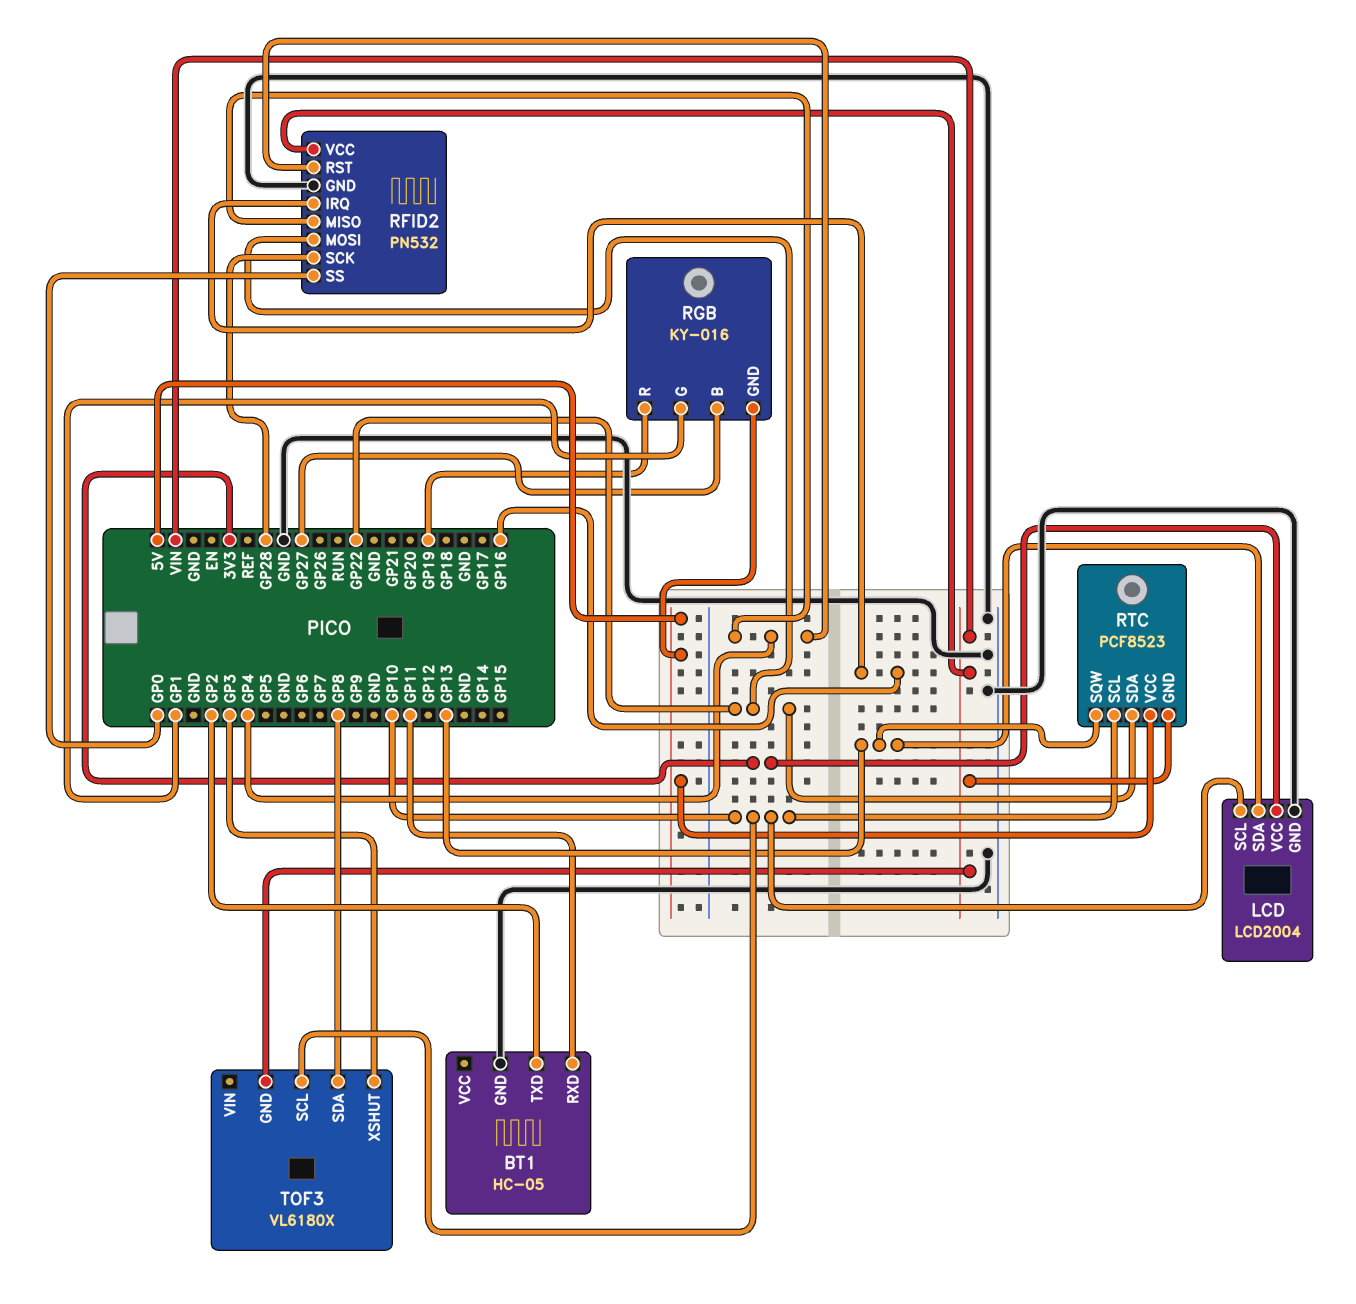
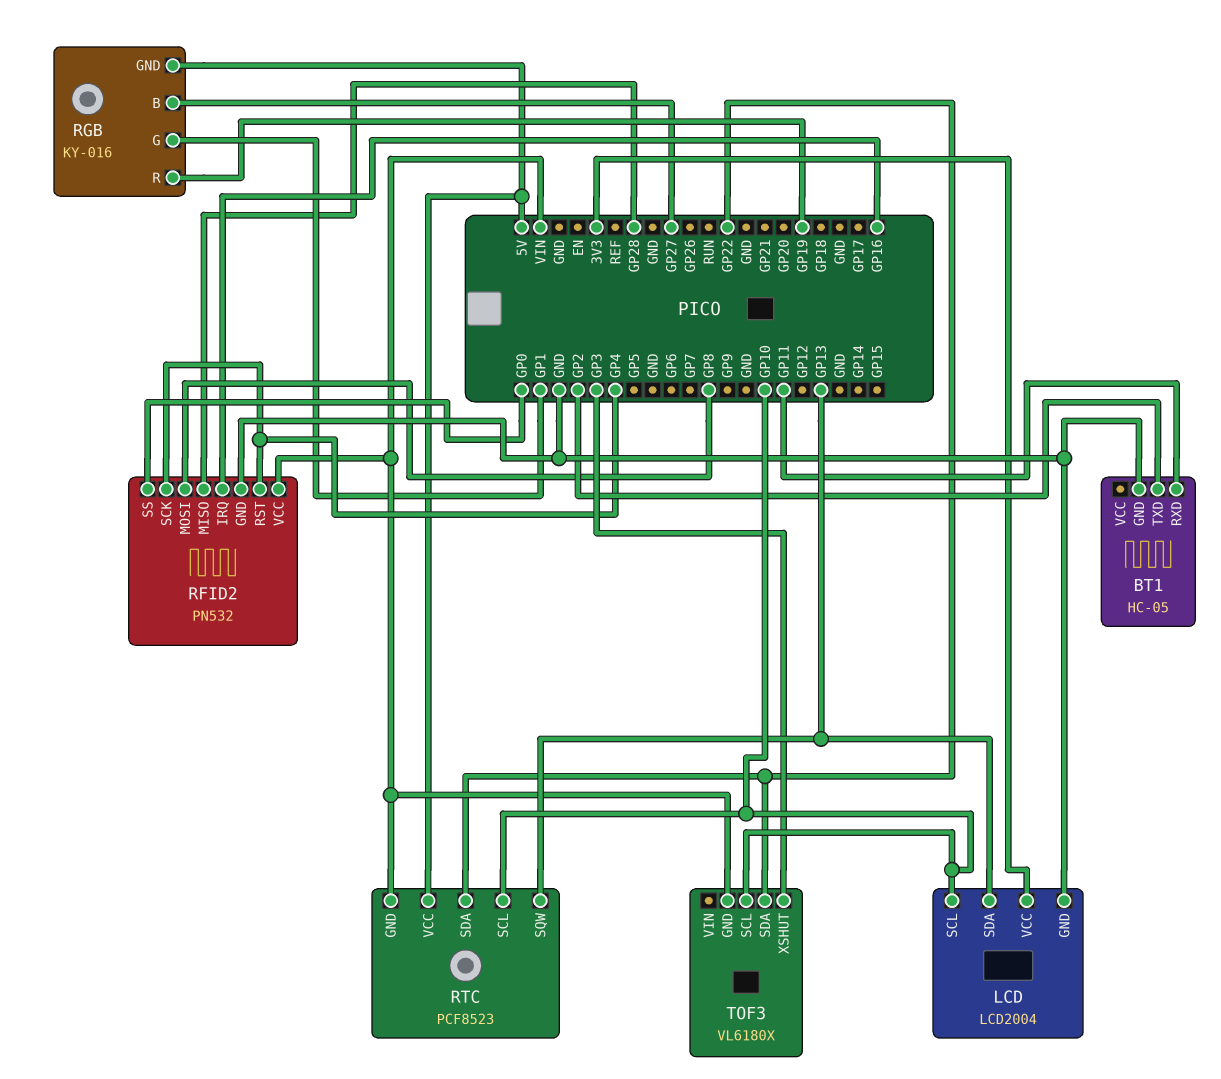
RFID2 pin MISO: GP4 -> GP28
RFID2 pin MOSI: GP22 -> GP8
RFID2 pin SCK: GP28 -> GP4
TOF3 pin SDA: GP8 -> GP22

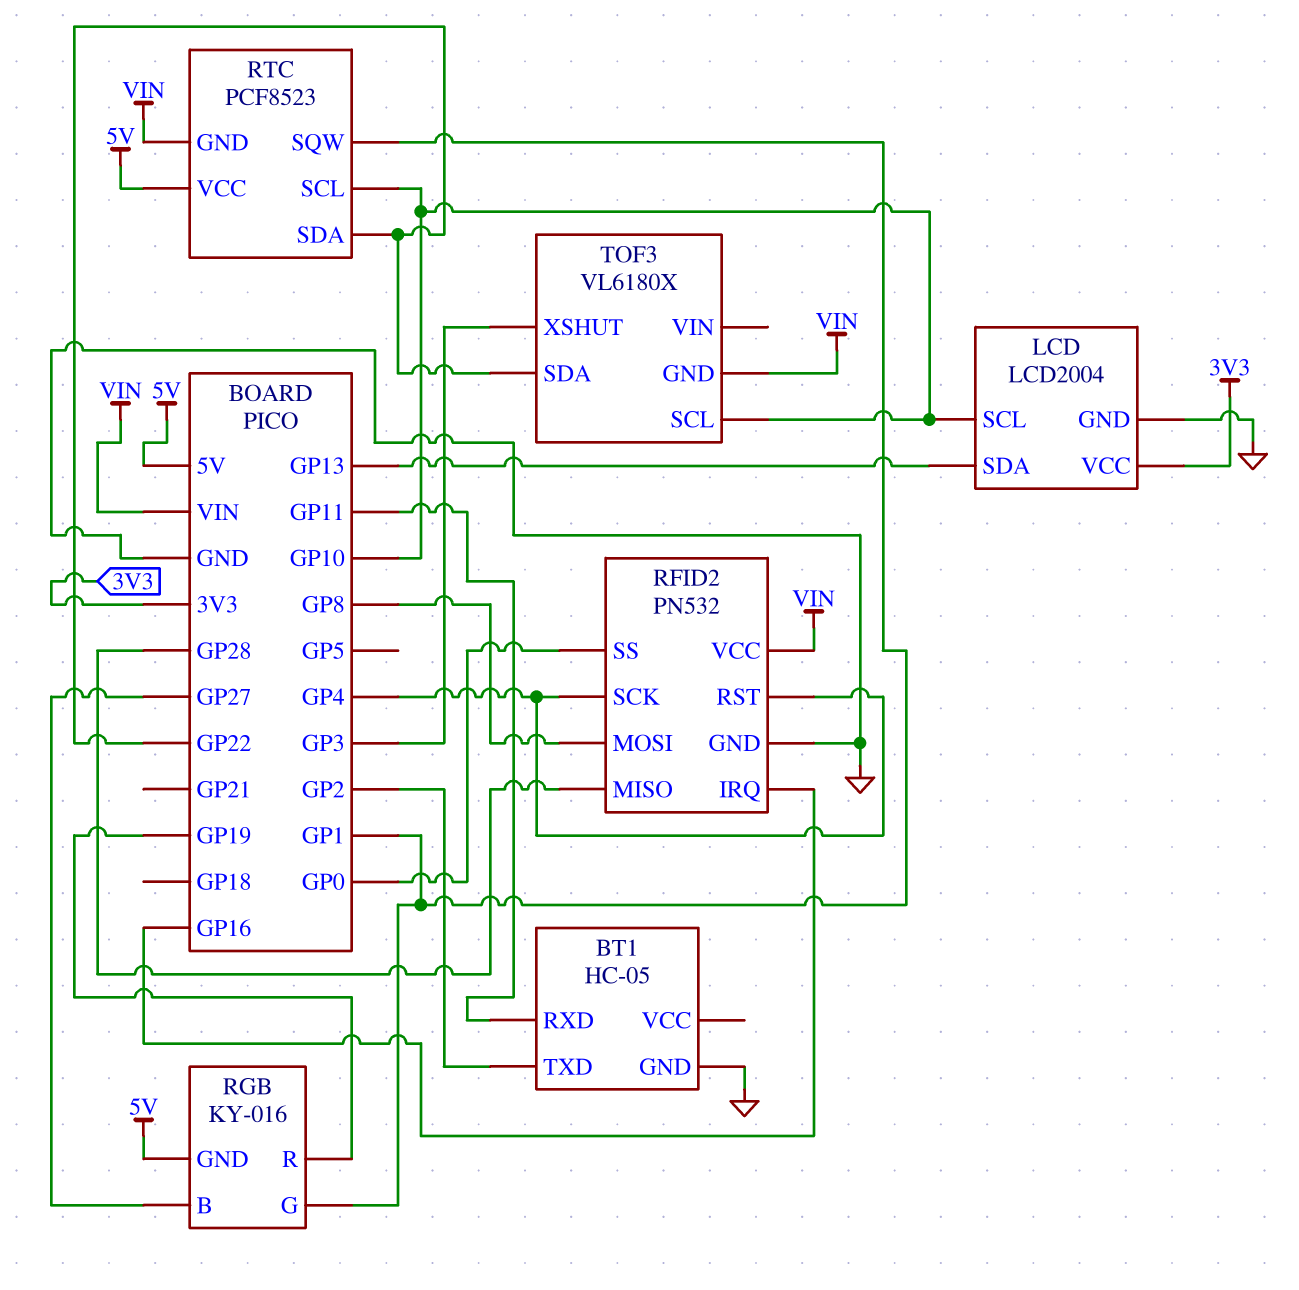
RTC pin SQW: GP13 -> GP1

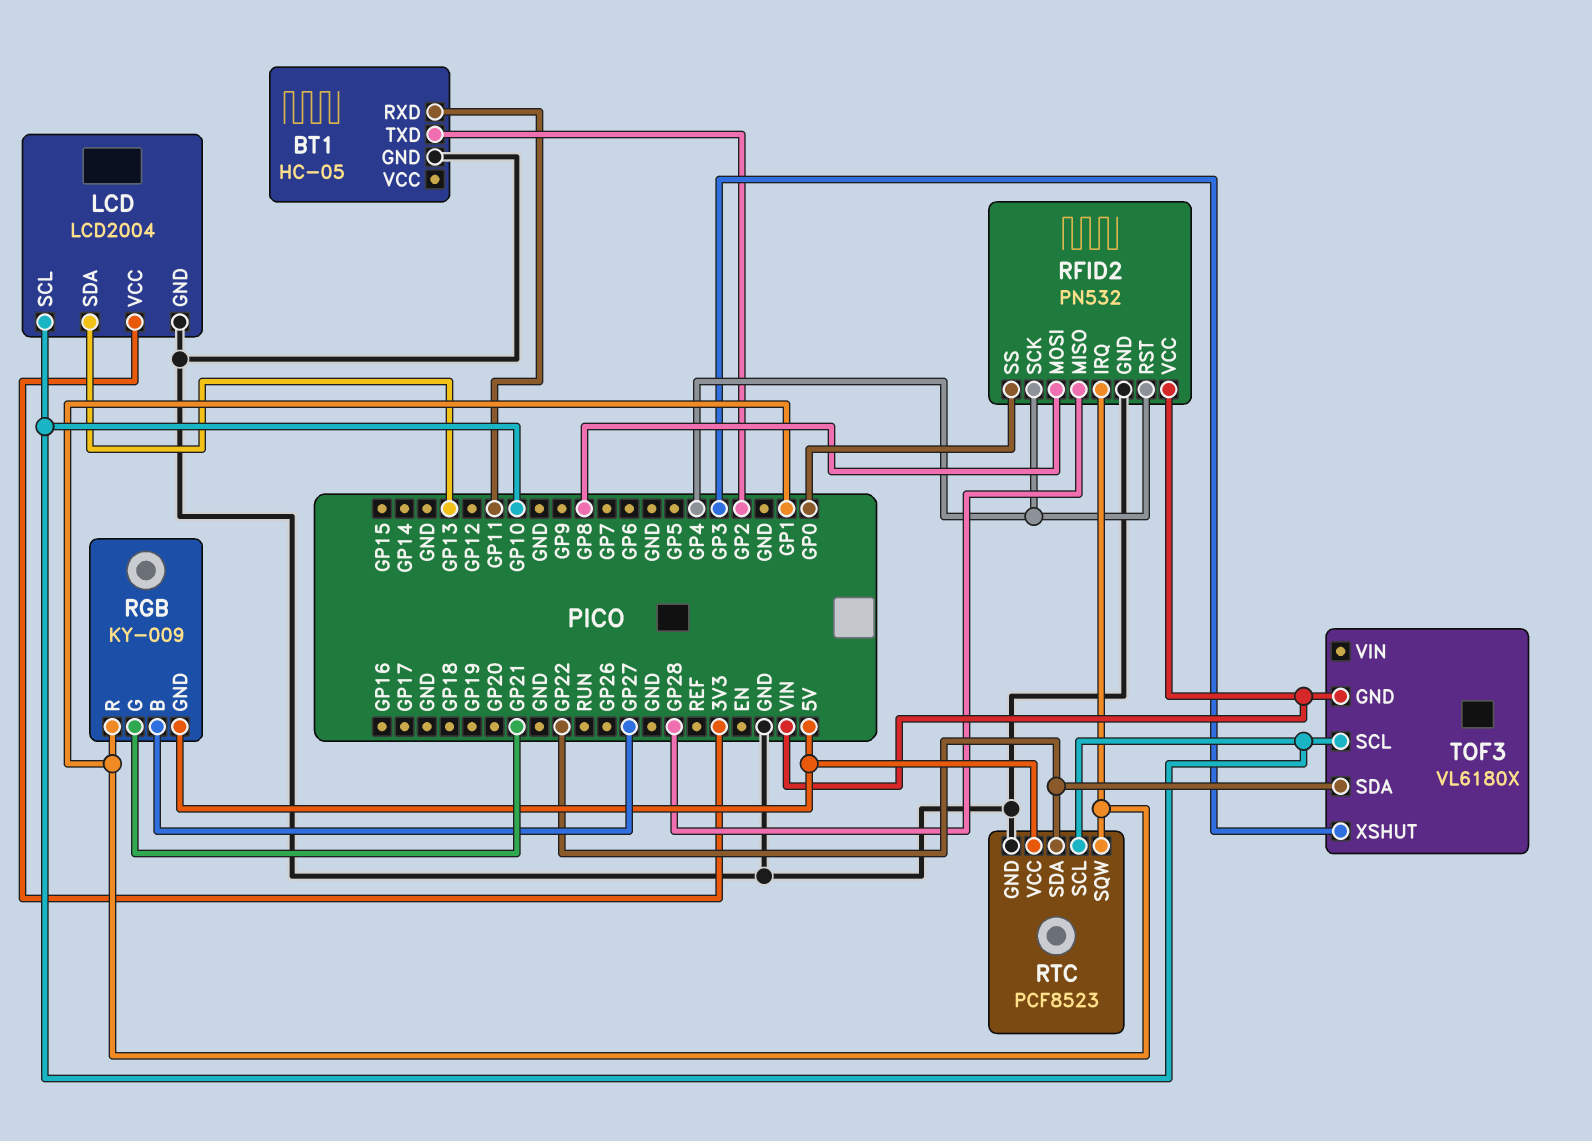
RFID2 pin IRQ: GP16 -> GP1
RGB: KY-016 -> KY-009
RGB pin G: GP1 -> GP21
RGB pin R: GP19 -> GP1
RTC pin GND: VIN -> GND

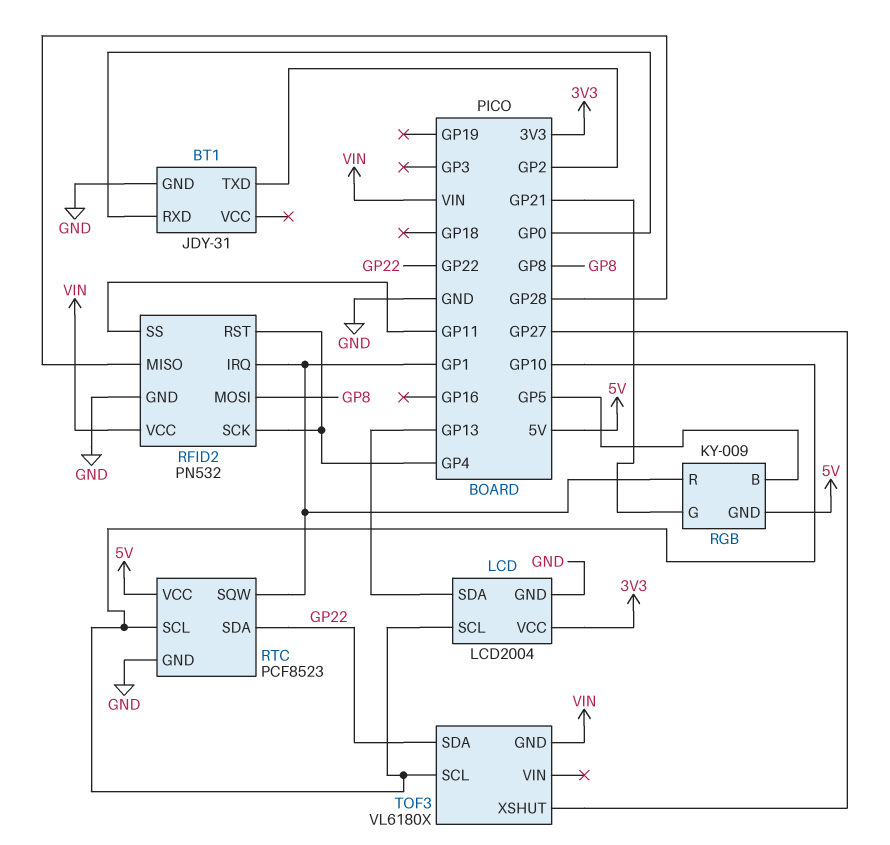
BT1: HC-05 -> JDY-31
BT1 pin RXD: GP11 -> GP0
RFID2 pin SS: GP0 -> GP11
RGB pin B: GP27 -> GP5
TOF3 pin XSHUT: GP3 -> GP27

